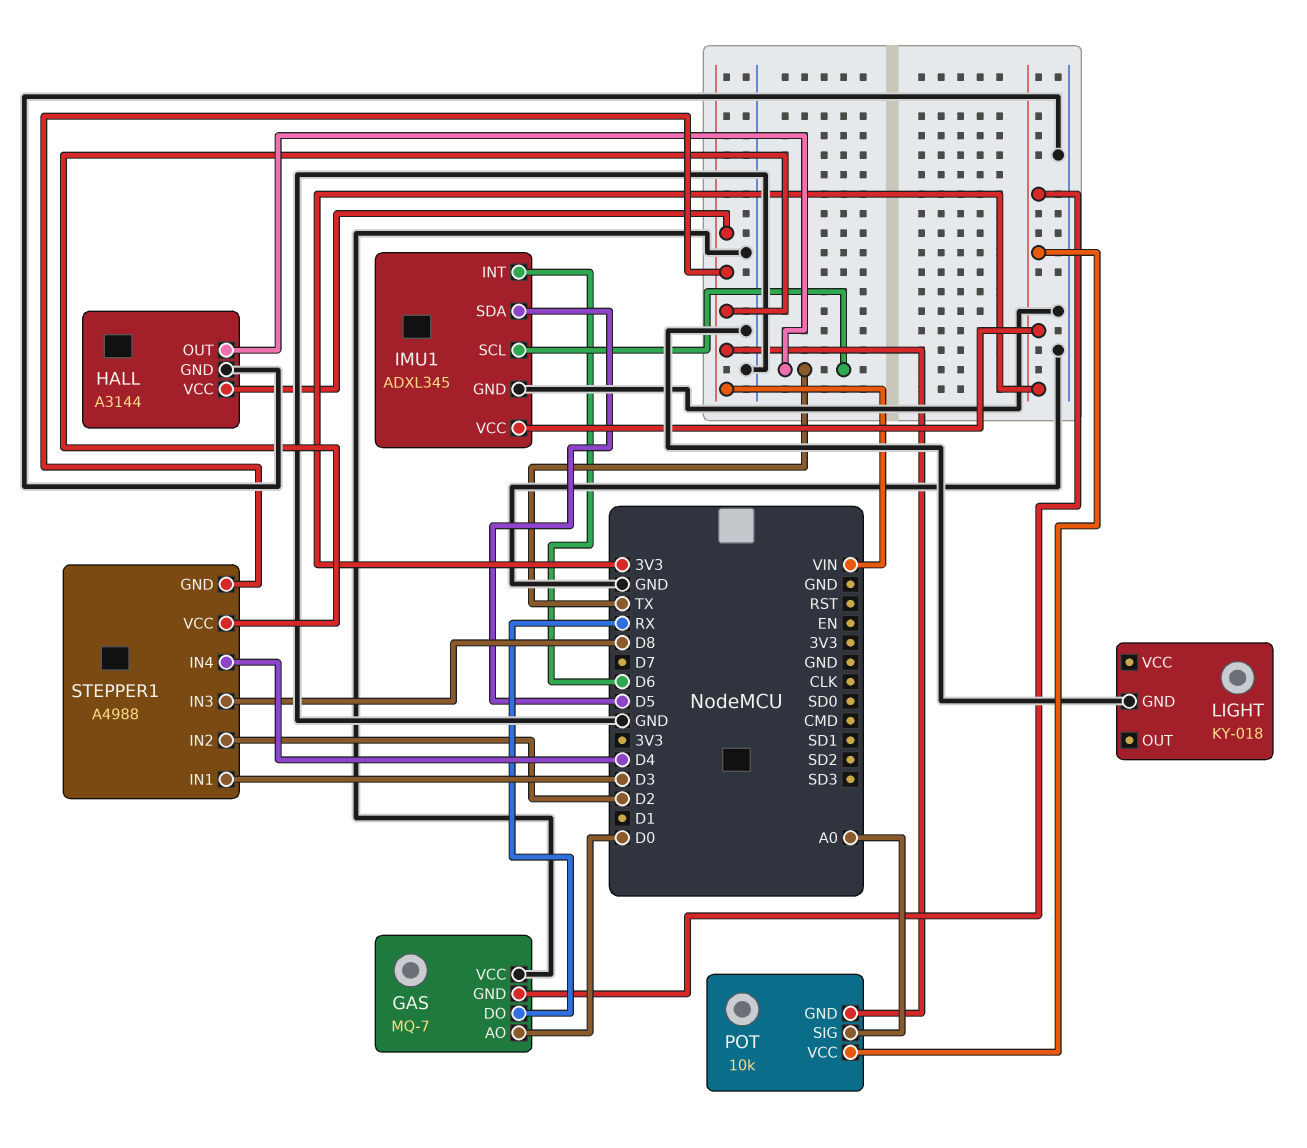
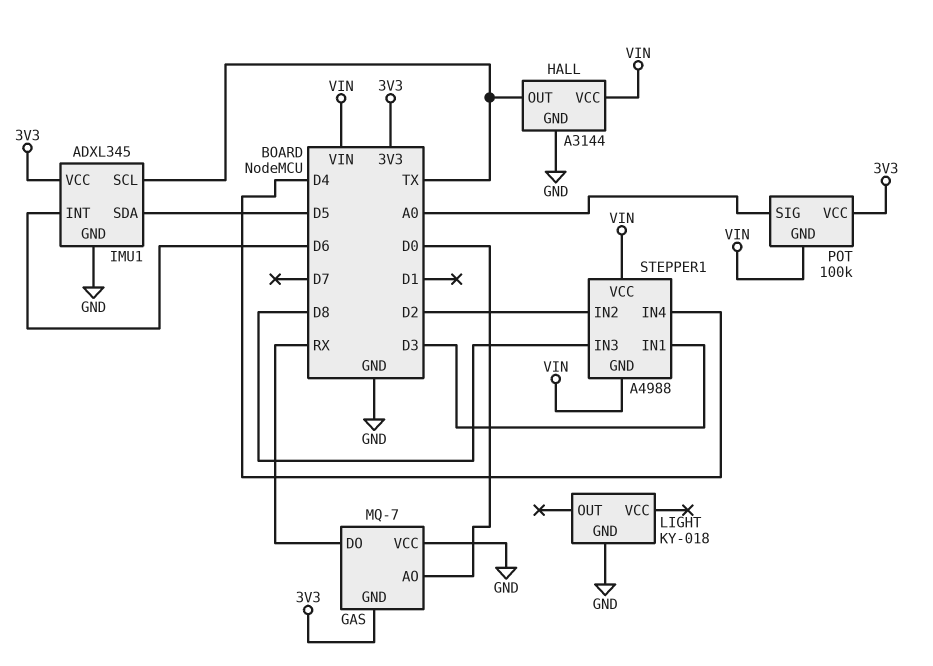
POT: 10k -> 100k

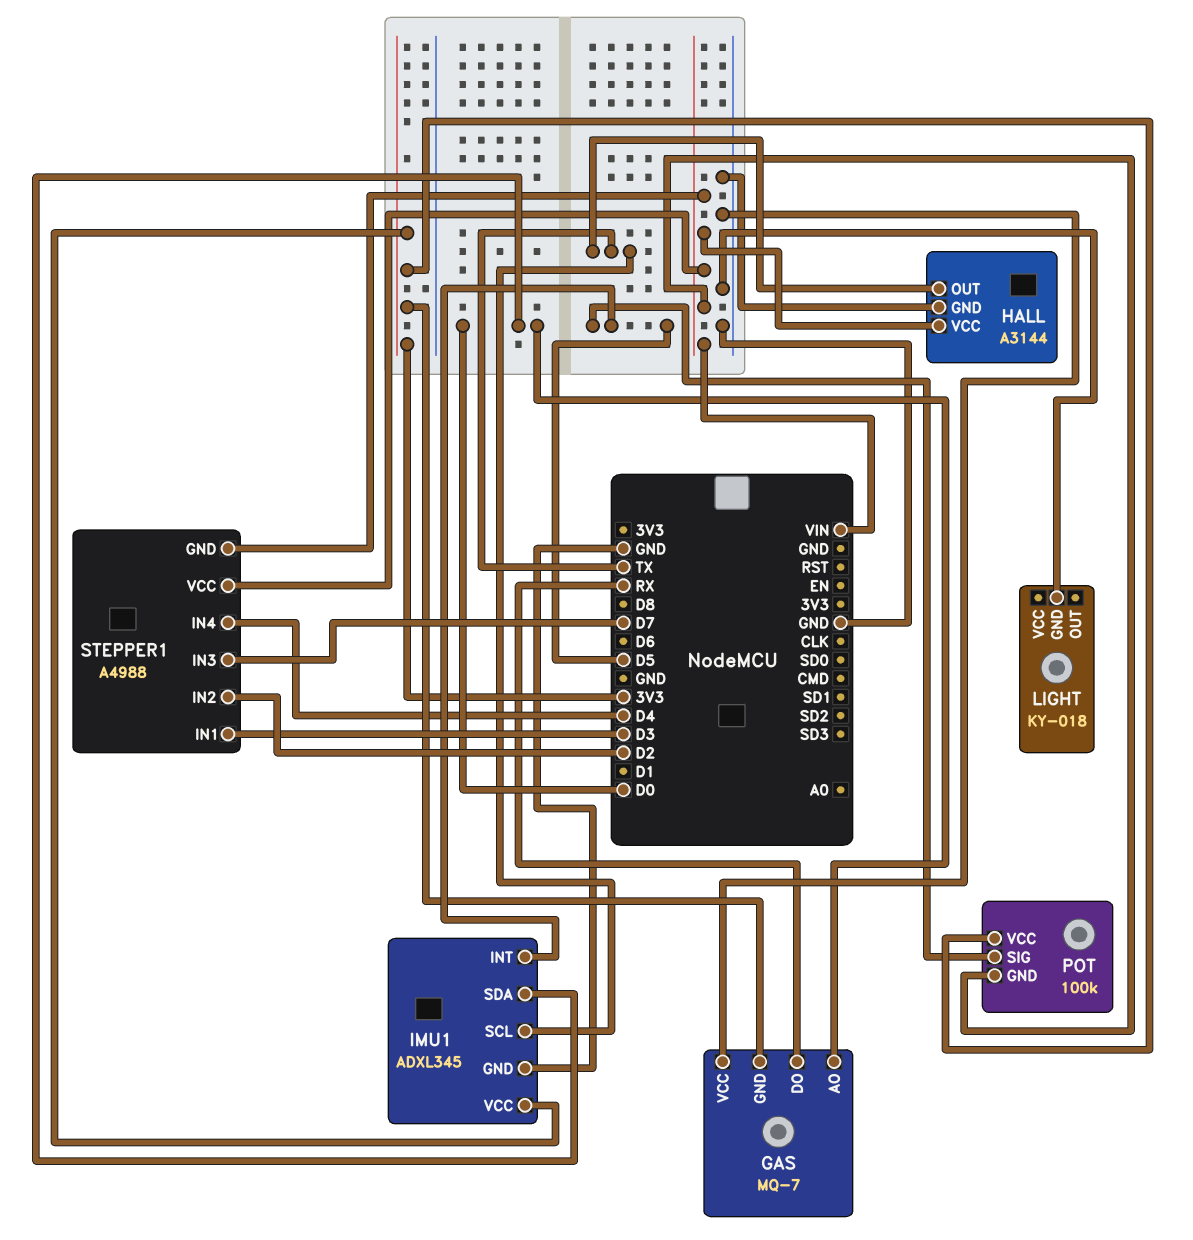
IMU1 pin INT: D6 -> D5
IMU1 pin SDA: D5 -> D0
POT pin SIG: A0 -> D5
STEPPER1 pin IN3: D8 -> D7

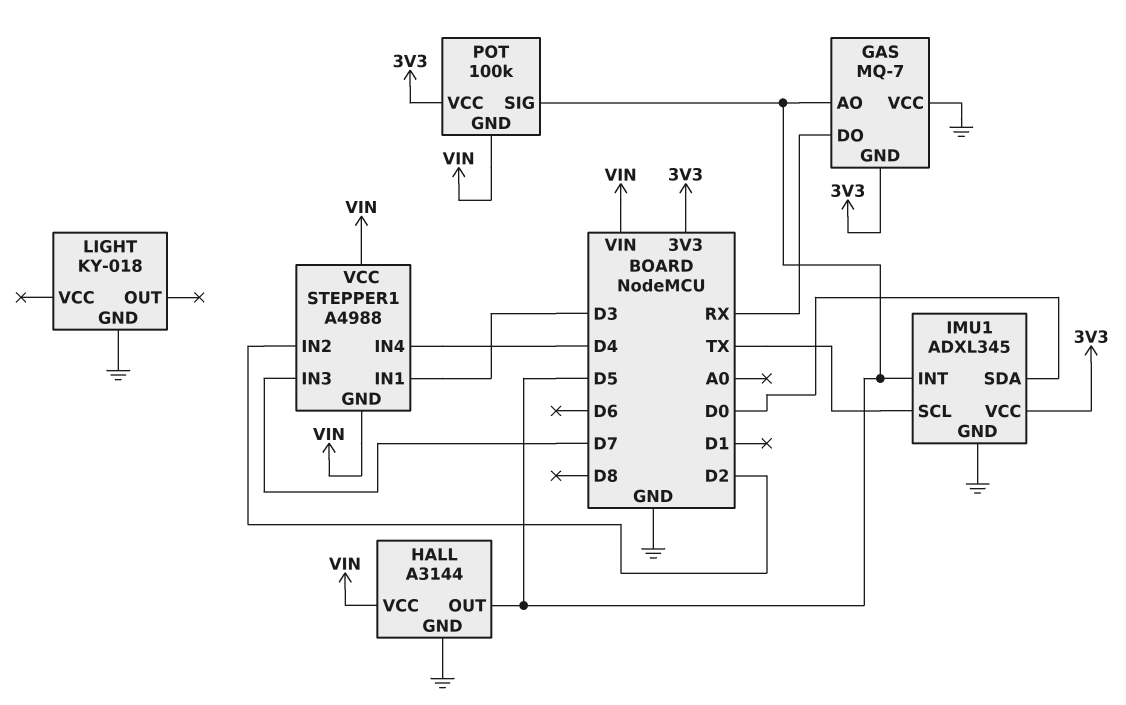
GAS pin AO: D0 -> D5
HALL pin OUT: TX -> D5

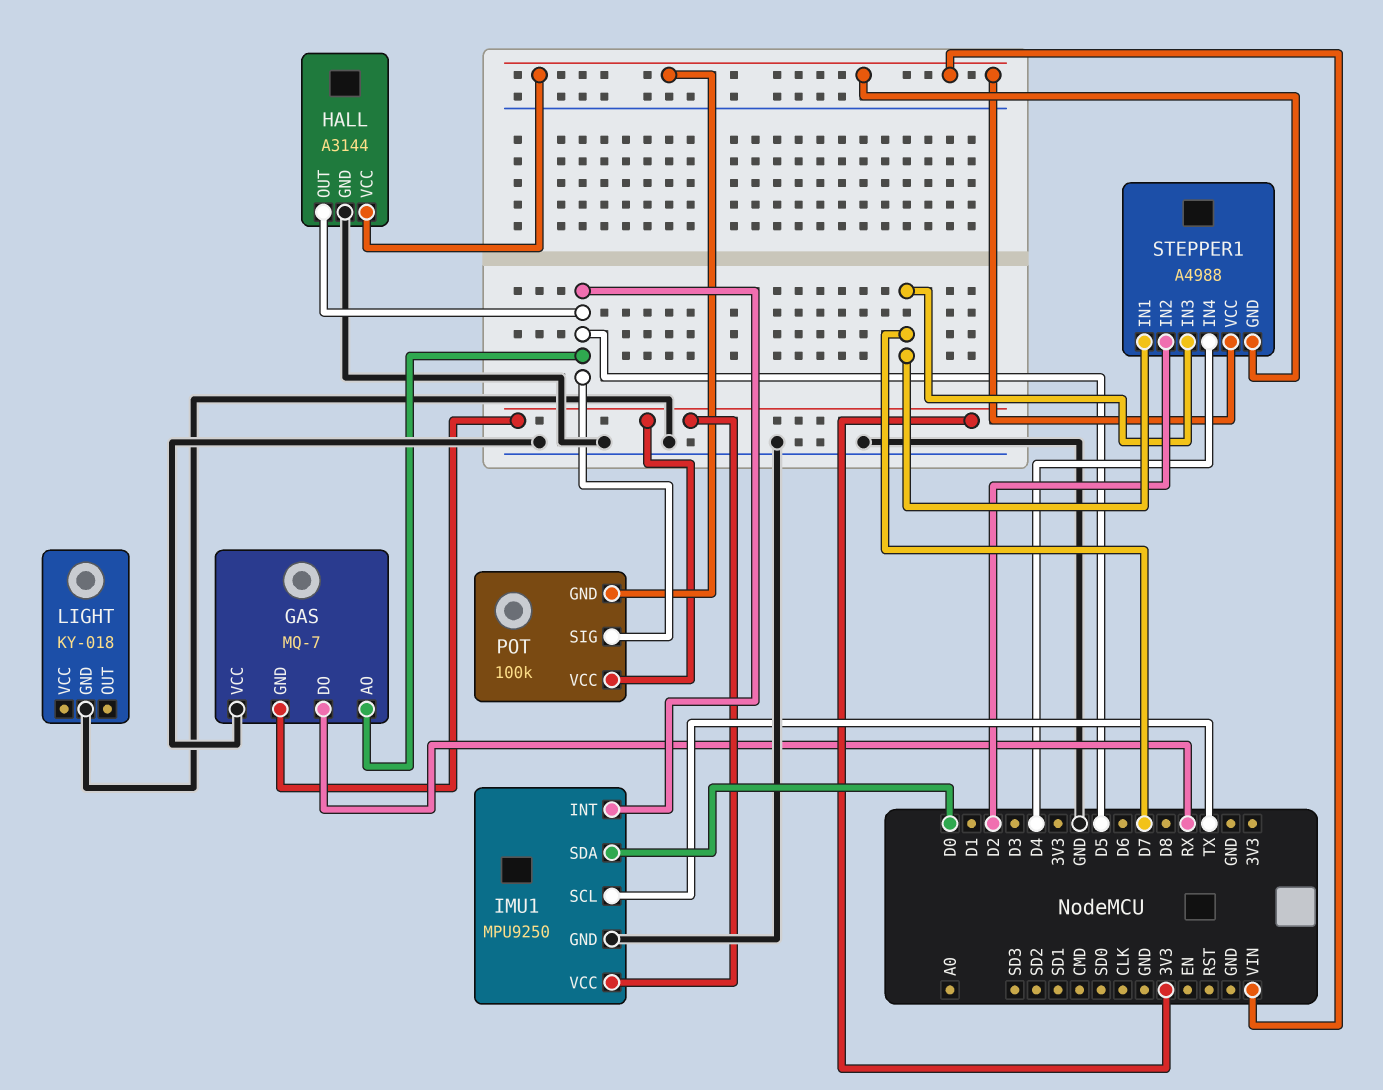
IMU1: ADXL345 -> MPU9250
STEPPER1 pin IN1: D3 -> D7

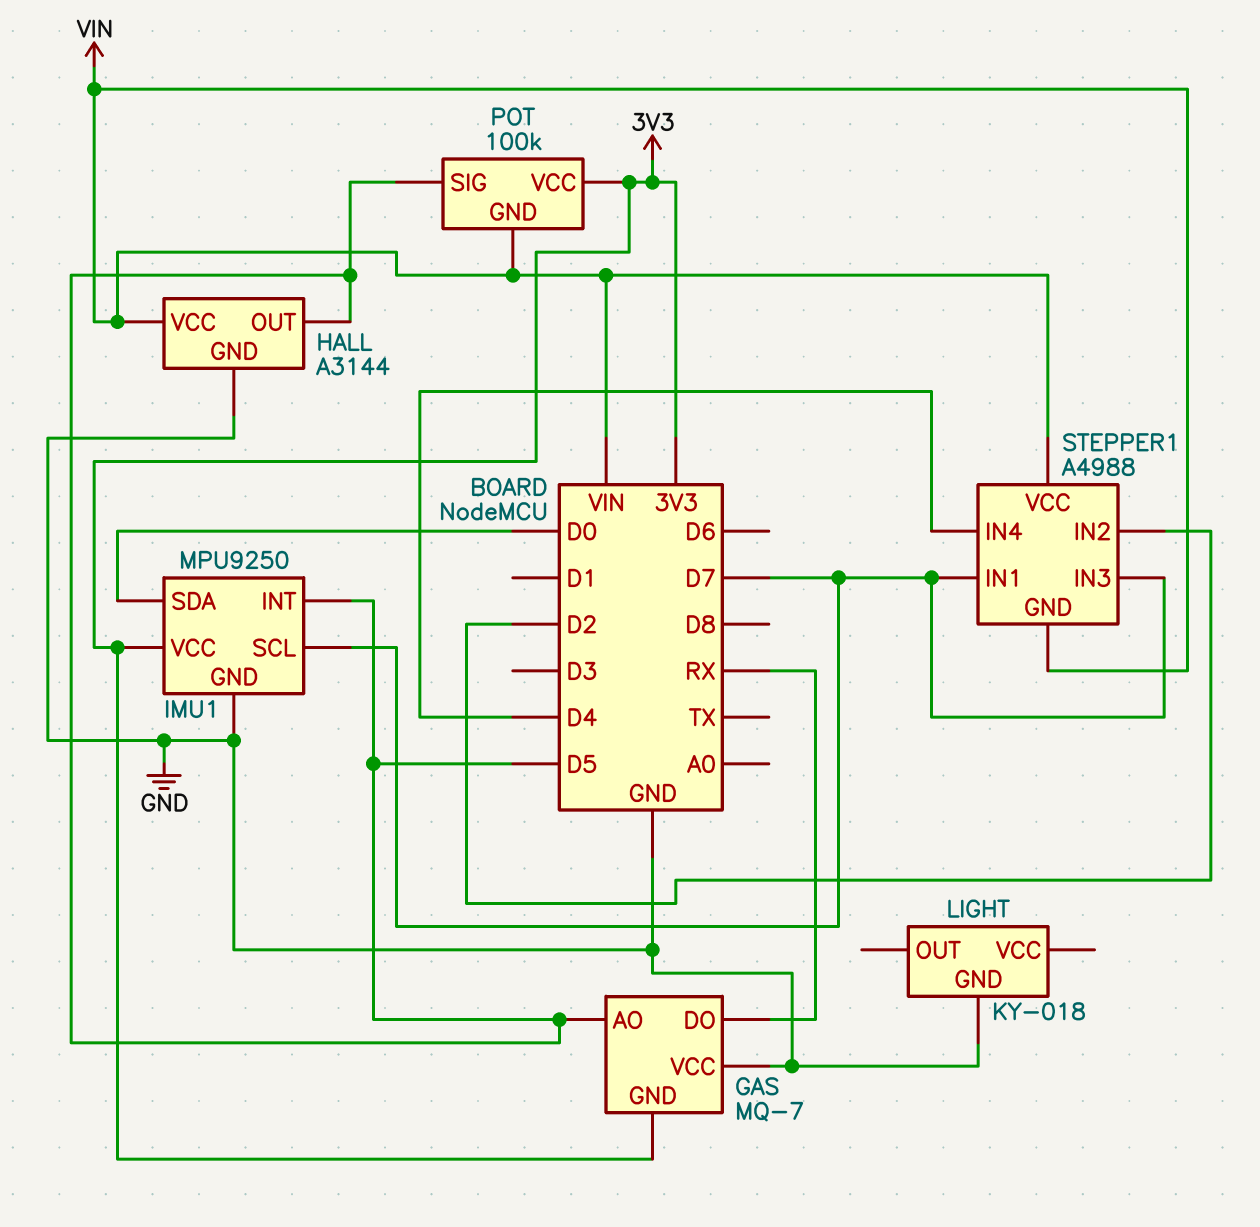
IMU1 pin SCL: TX -> D7

